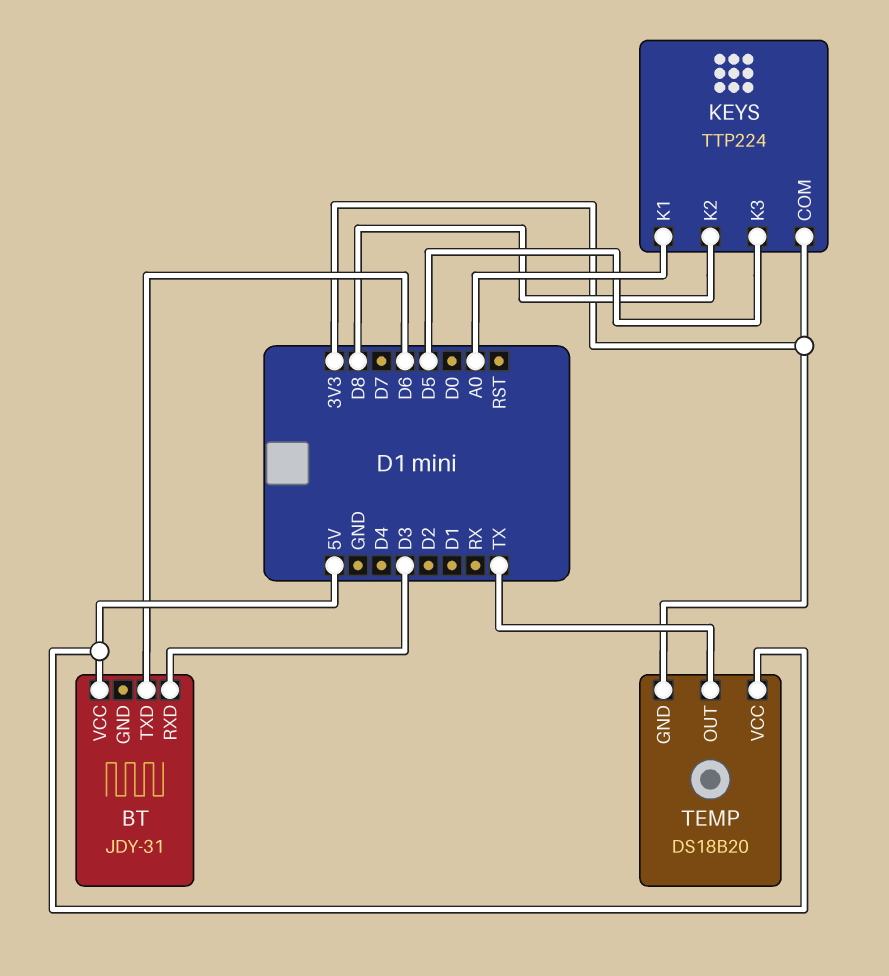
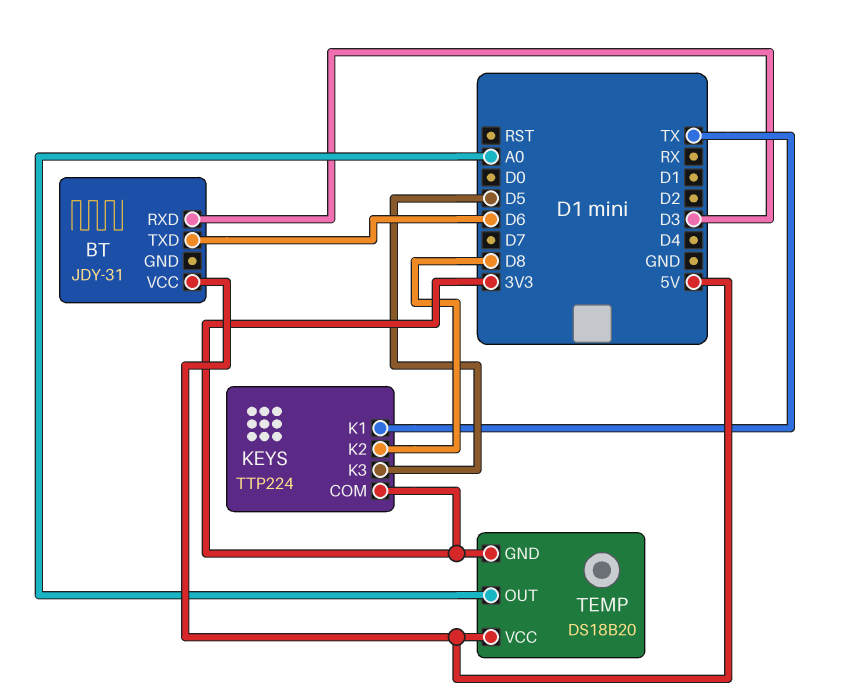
KEYS pin K1: A0 -> TX
TEMP pin OUT: TX -> A0

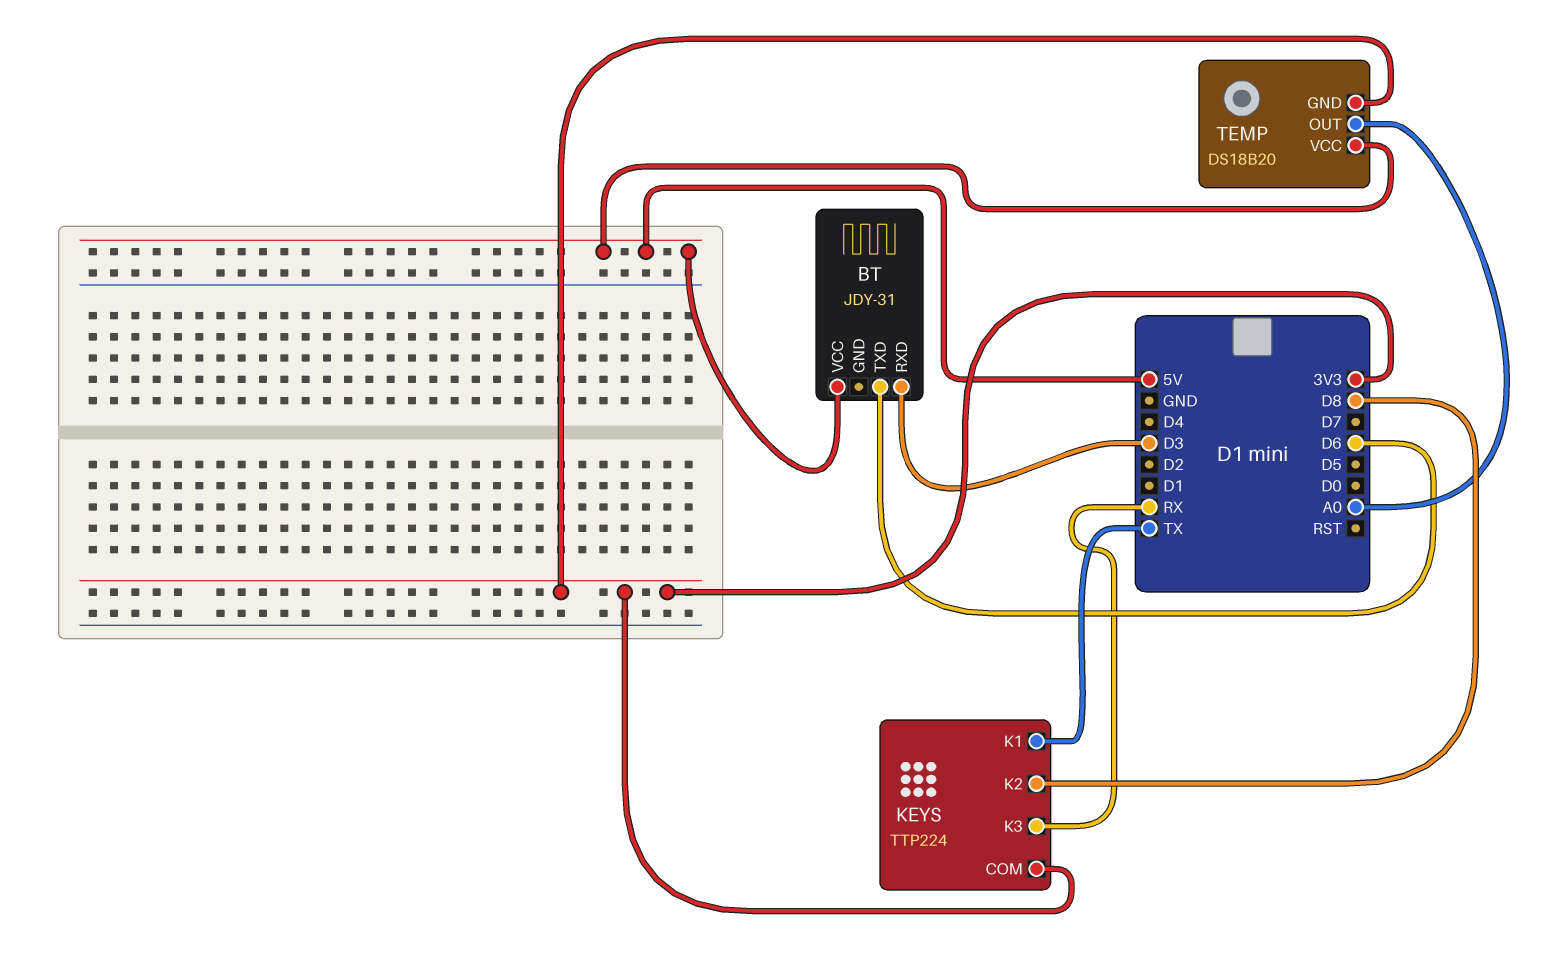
KEYS pin K3: D5 -> RX

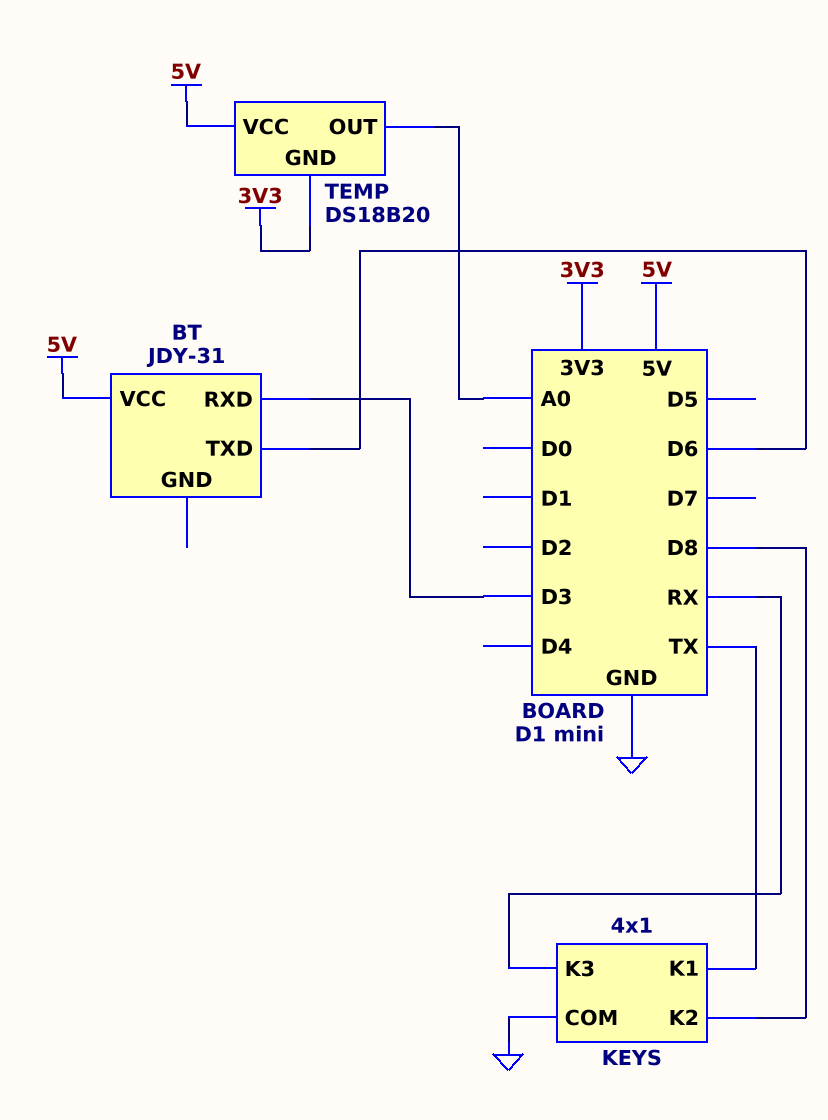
KEYS: TTP224 -> 4x1
KEYS pin COM: 3V3 -> GND

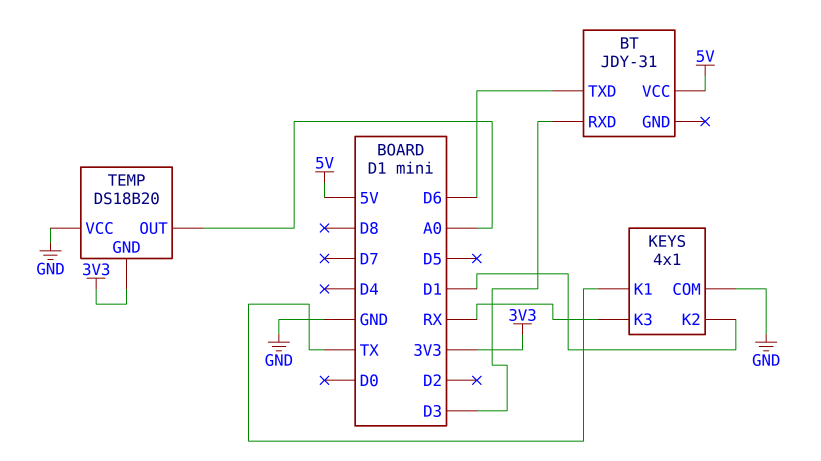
KEYS pin K2: D8 -> D1
TEMP pin VCC: 5V -> GND

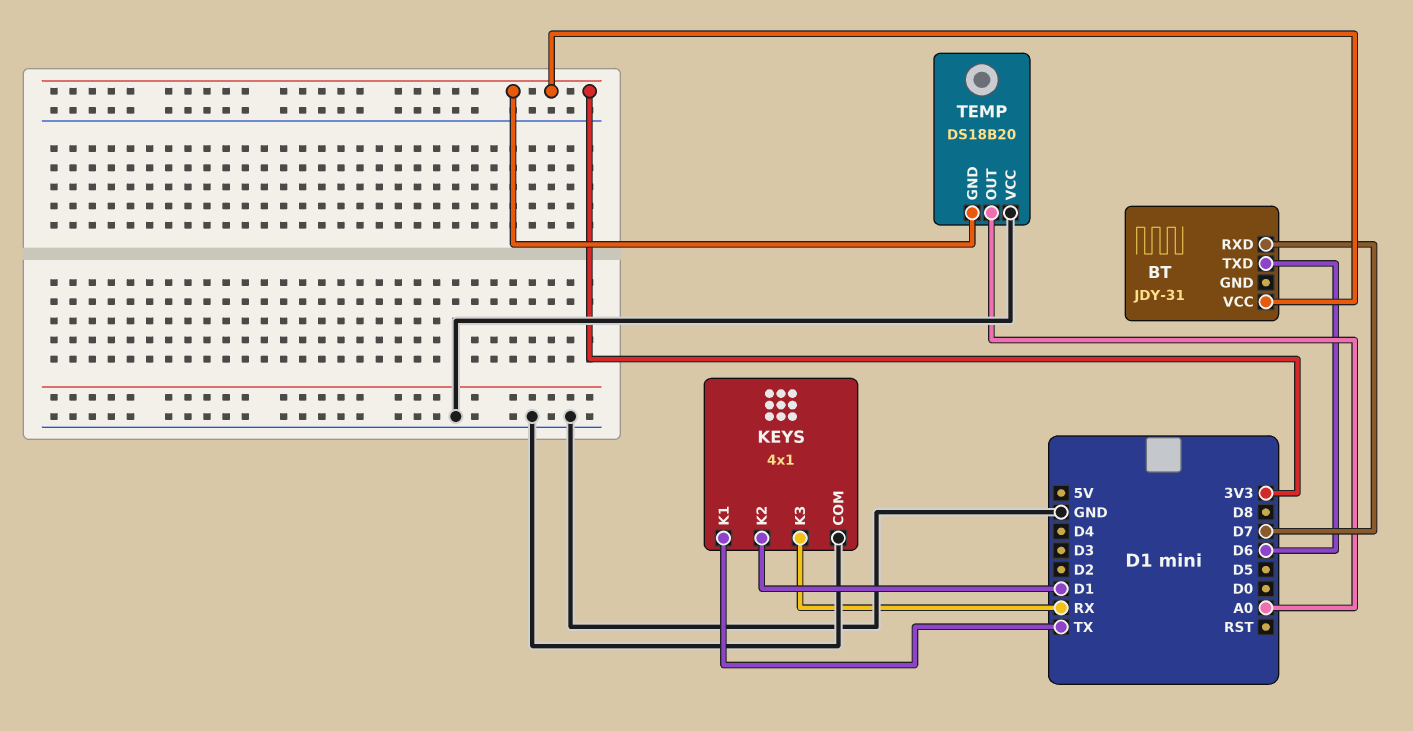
BT pin RXD: D3 -> D7
BT pin VCC: 5V -> 3V3

